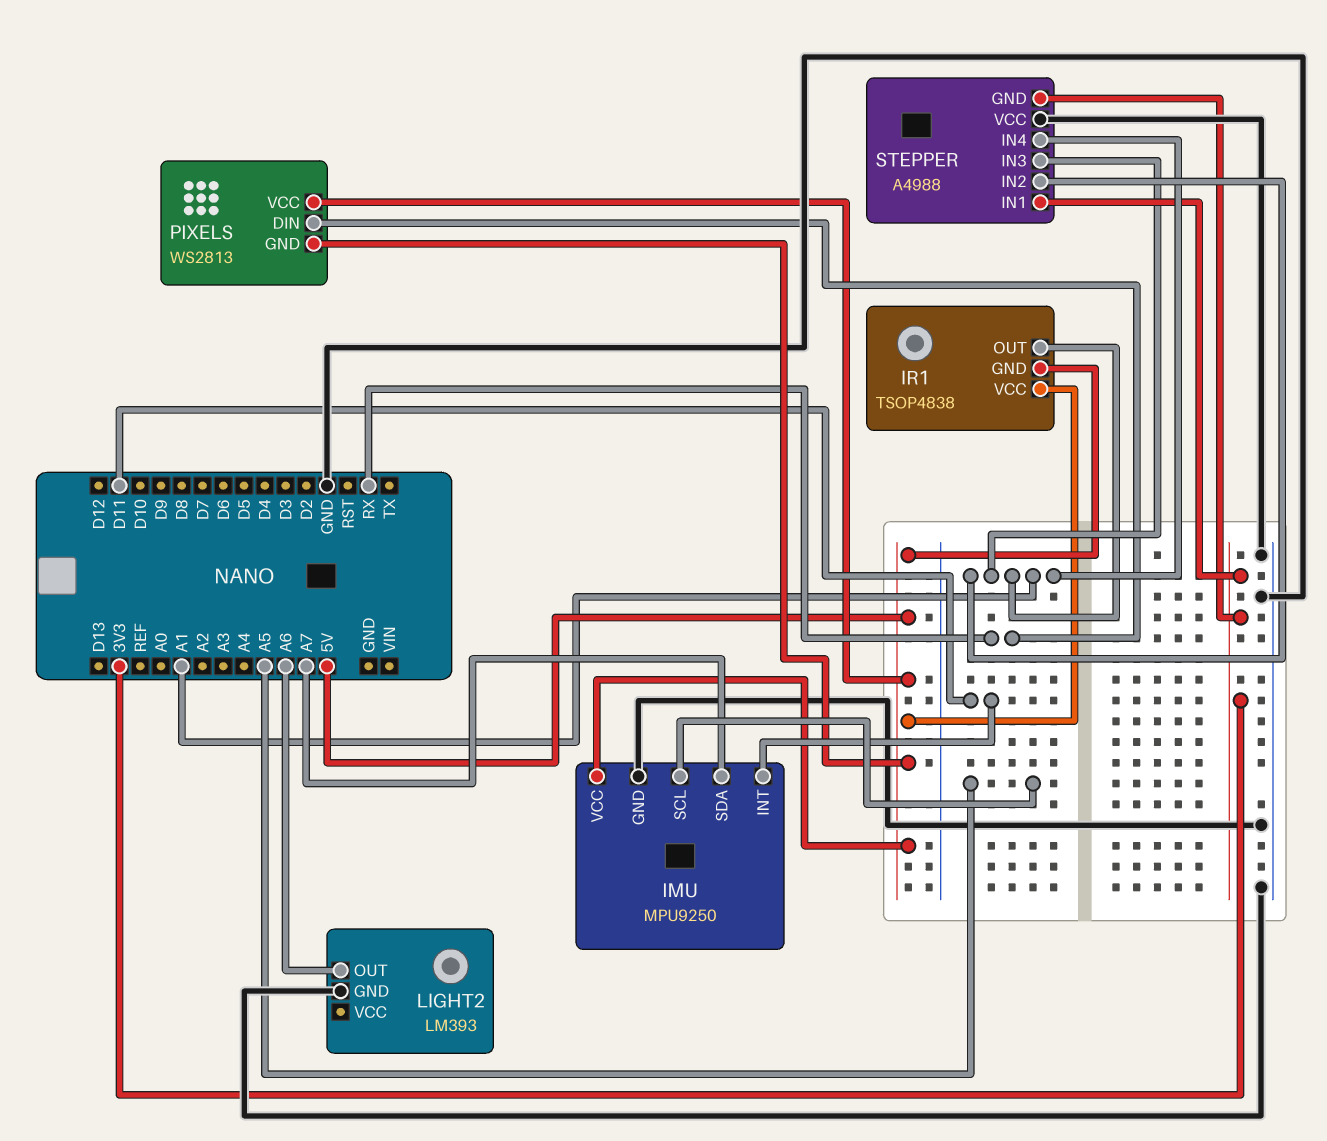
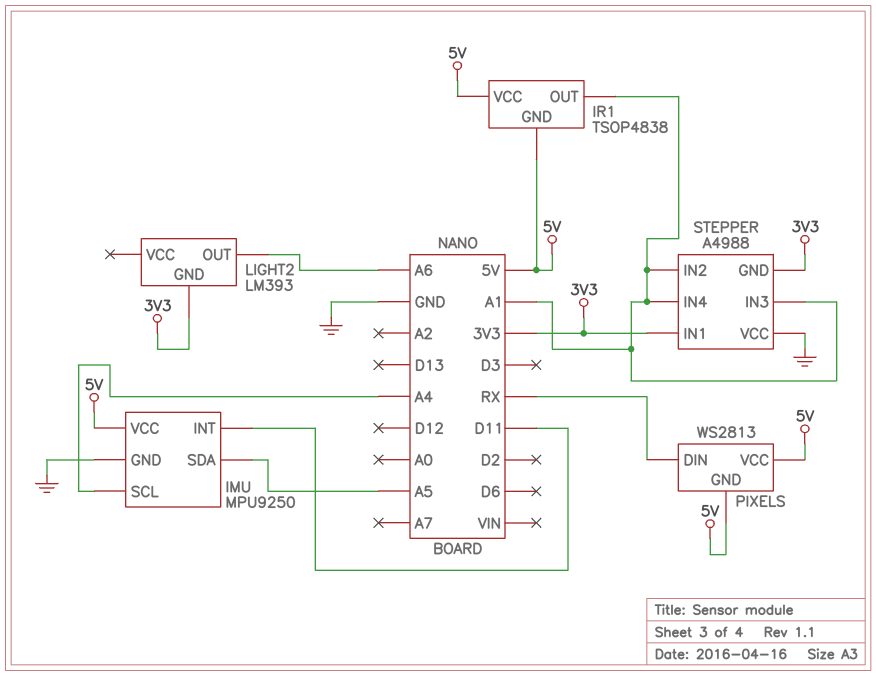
IMU pin SCL: A5 -> A4
IMU pin SDA: A7 -> A5
LIGHT2 pin GND: GND -> 3V3

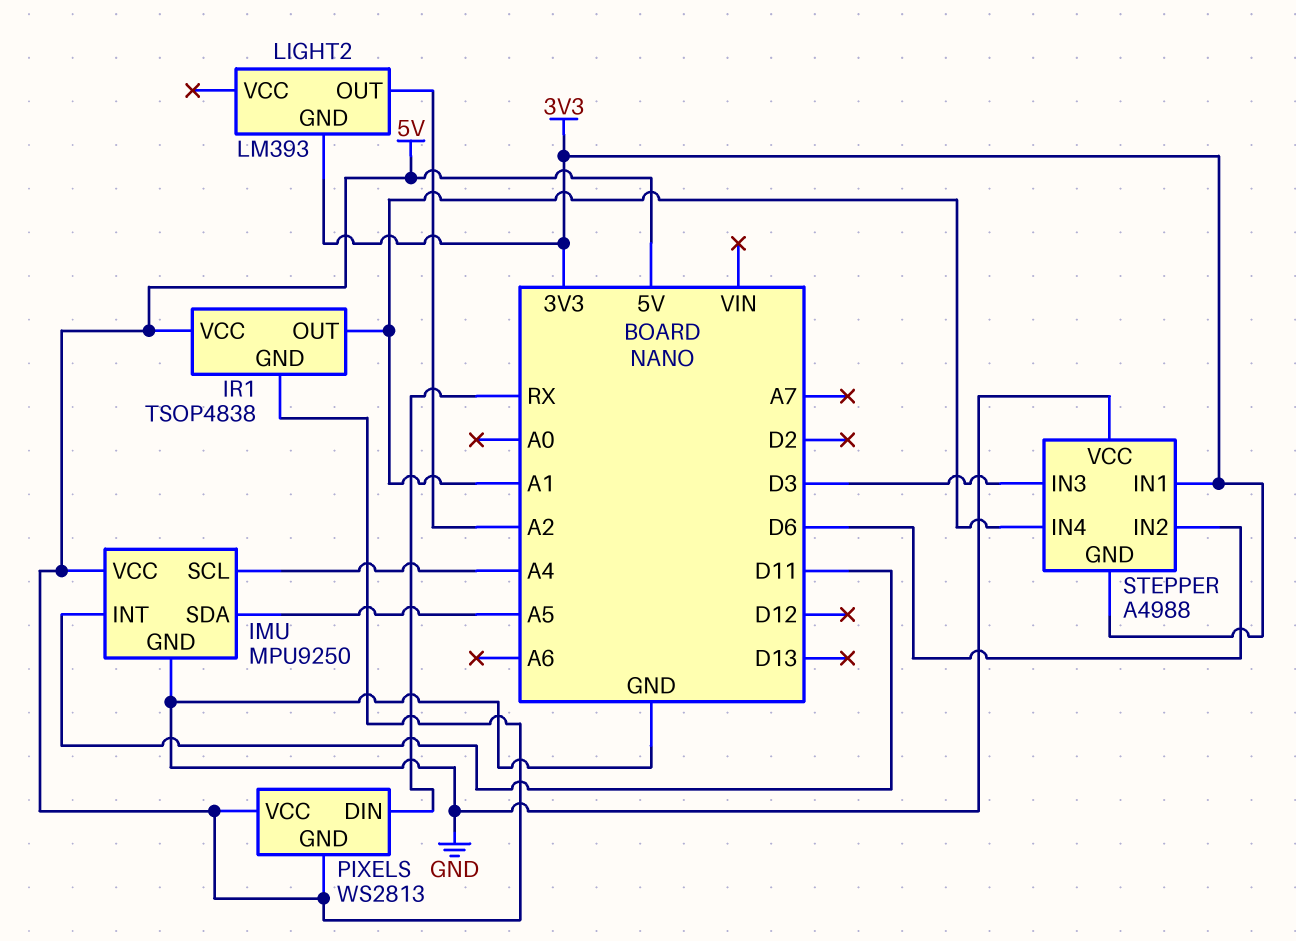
LIGHT2 pin OUT: A6 -> A2
STEPPER pin IN2: A1 -> D6
STEPPER pin IN3: A1 -> D3

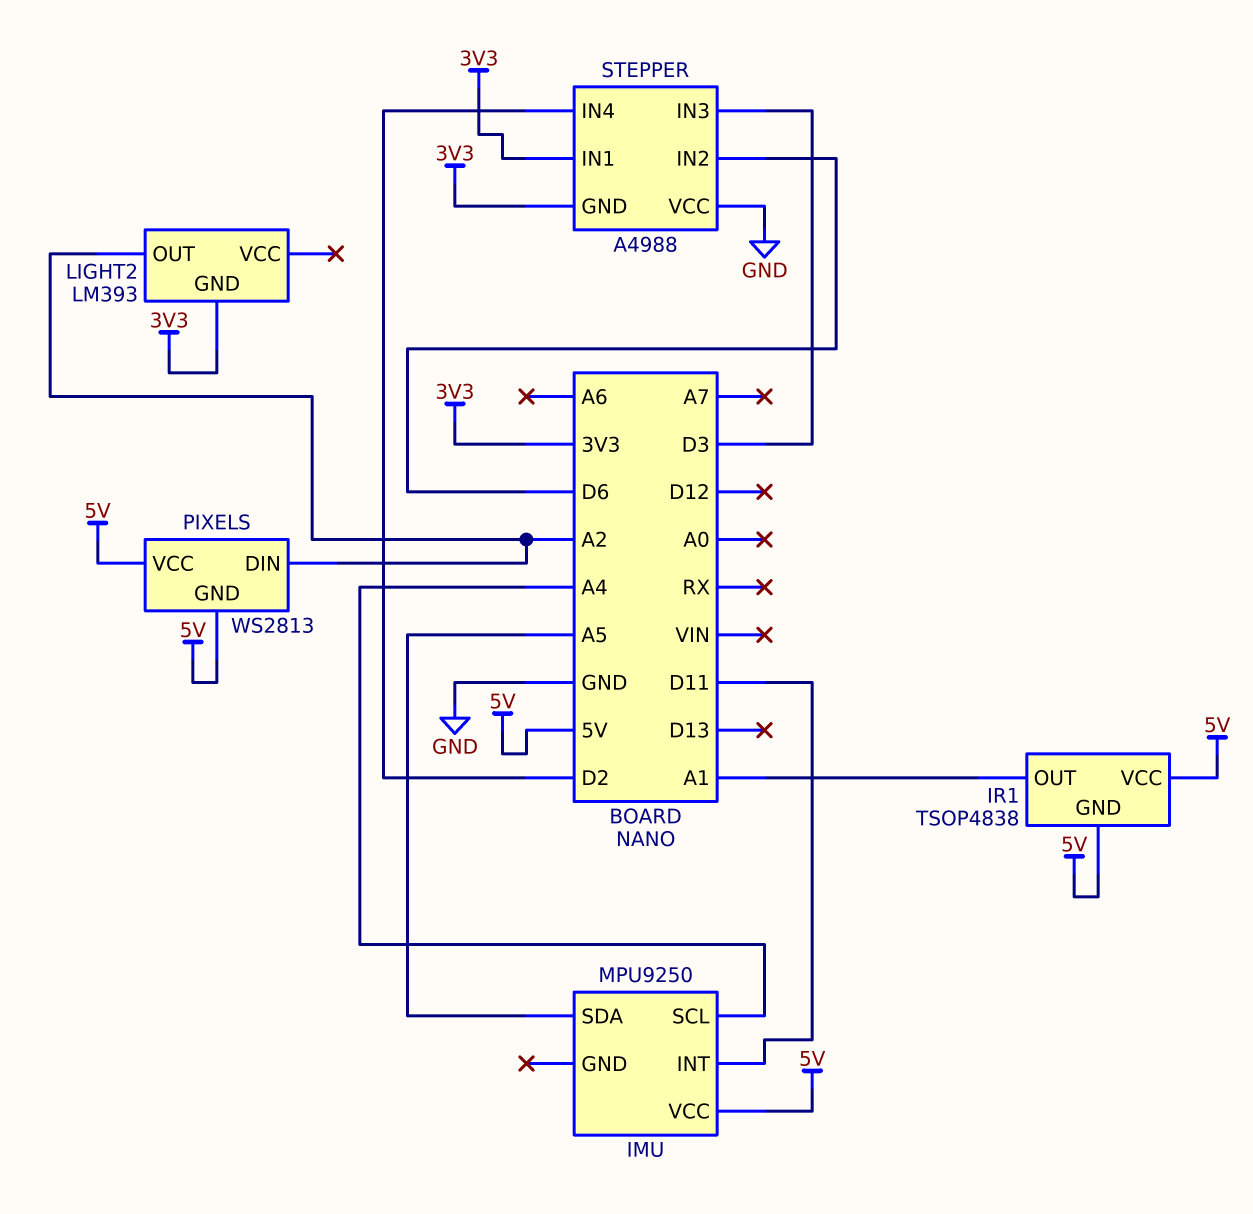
IMU pin GND: GND -> none
PIXELS pin DIN: RX -> A2
STEPPER pin IN4: A1 -> D2

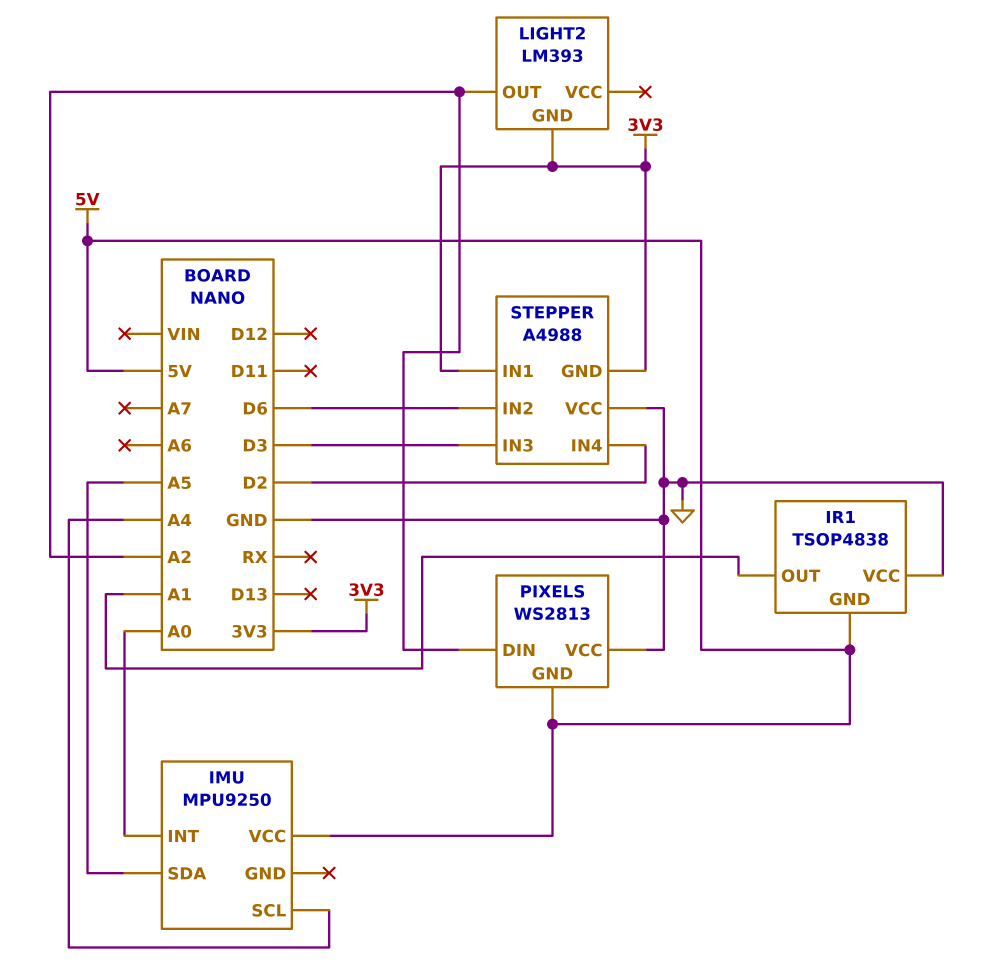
IMU pin INT: D11 -> A0
IR1 pin VCC: 5V -> GND
PIXELS pin VCC: 5V -> GND

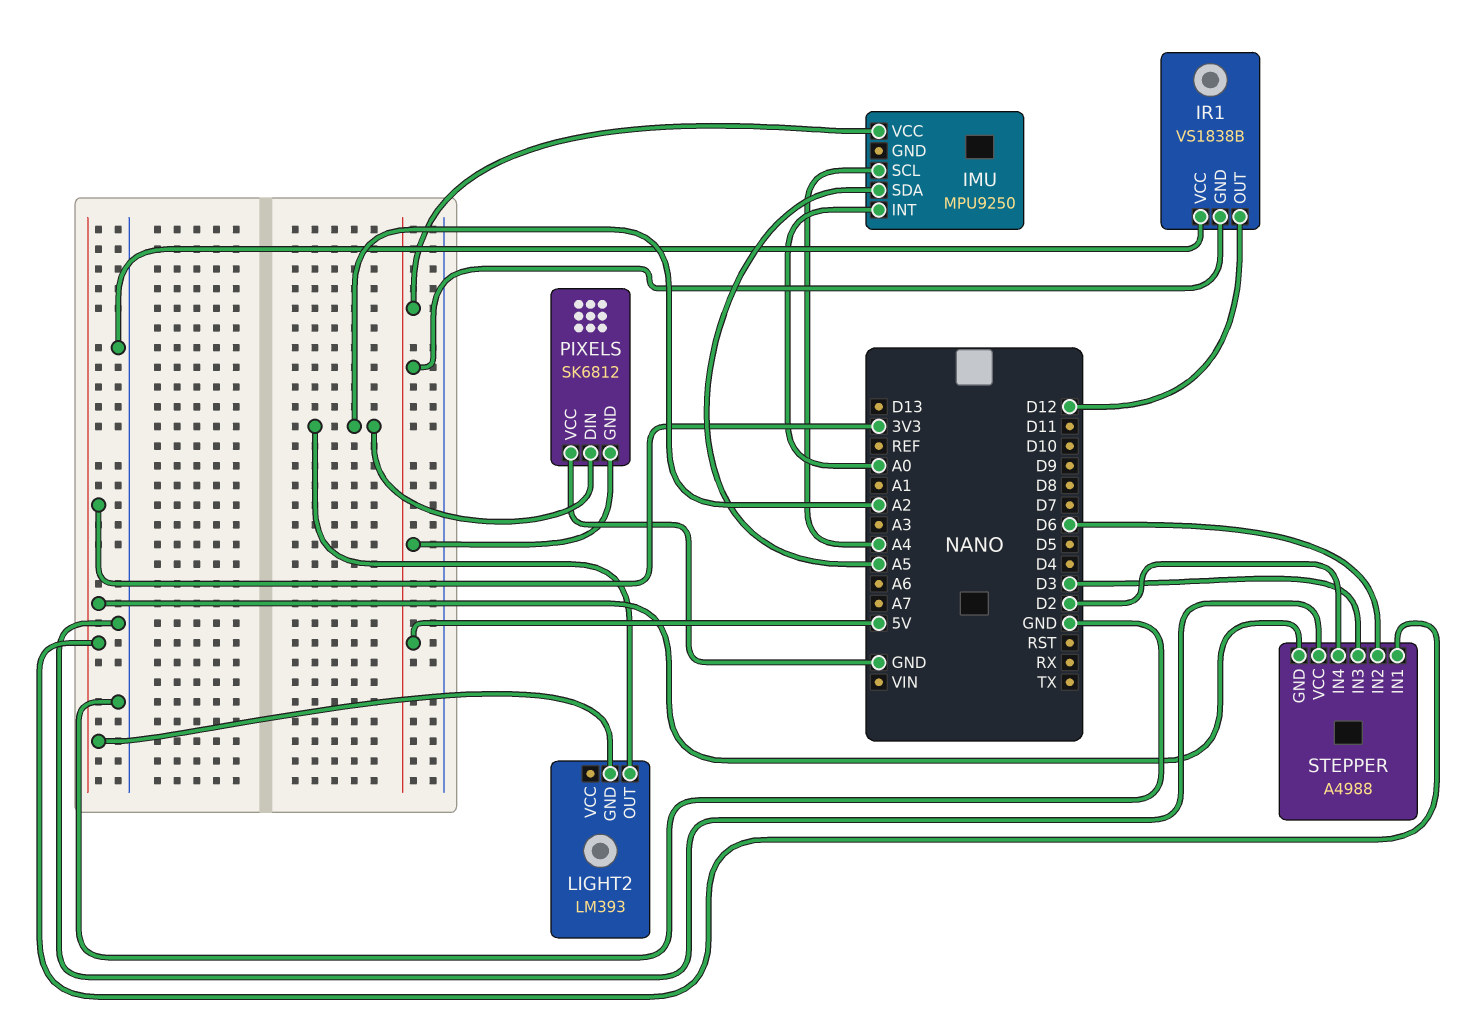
IR1: TSOP4838 -> VS1838B
IR1 pin OUT: A1 -> D12
PIXELS: WS2813 -> SK6812

